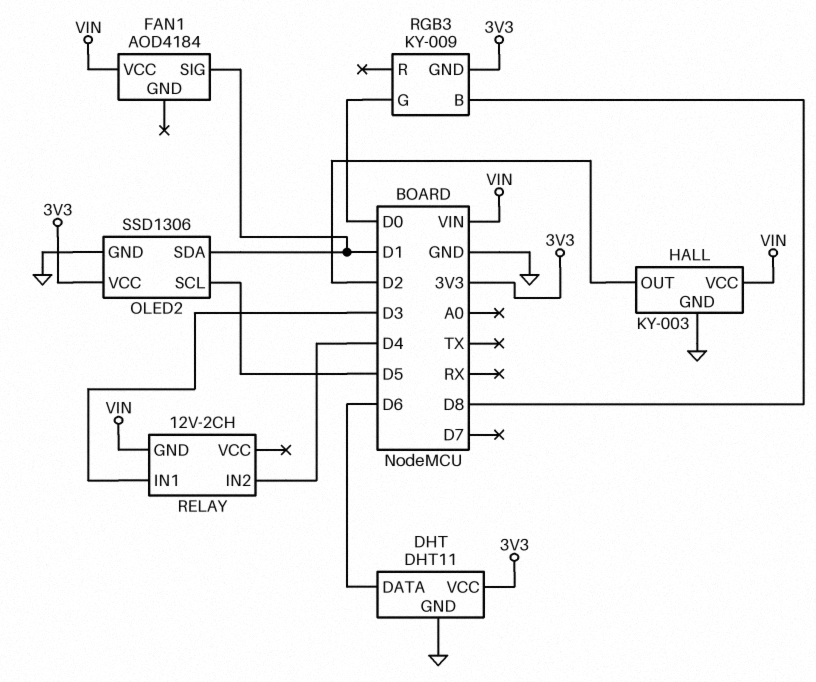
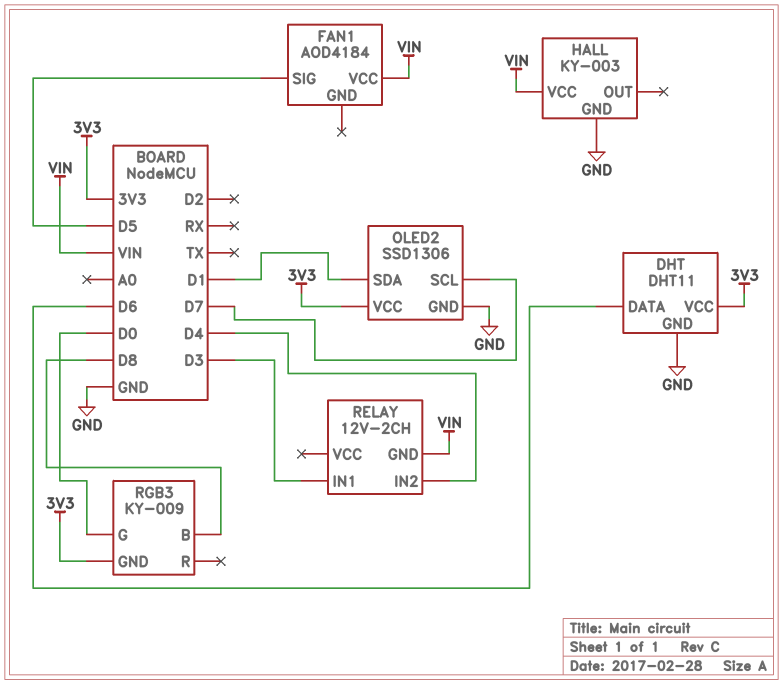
FAN1 pin SIG: D1 -> D5
HALL pin OUT: D2 -> none
OLED2 pin SCL: D5 -> D7

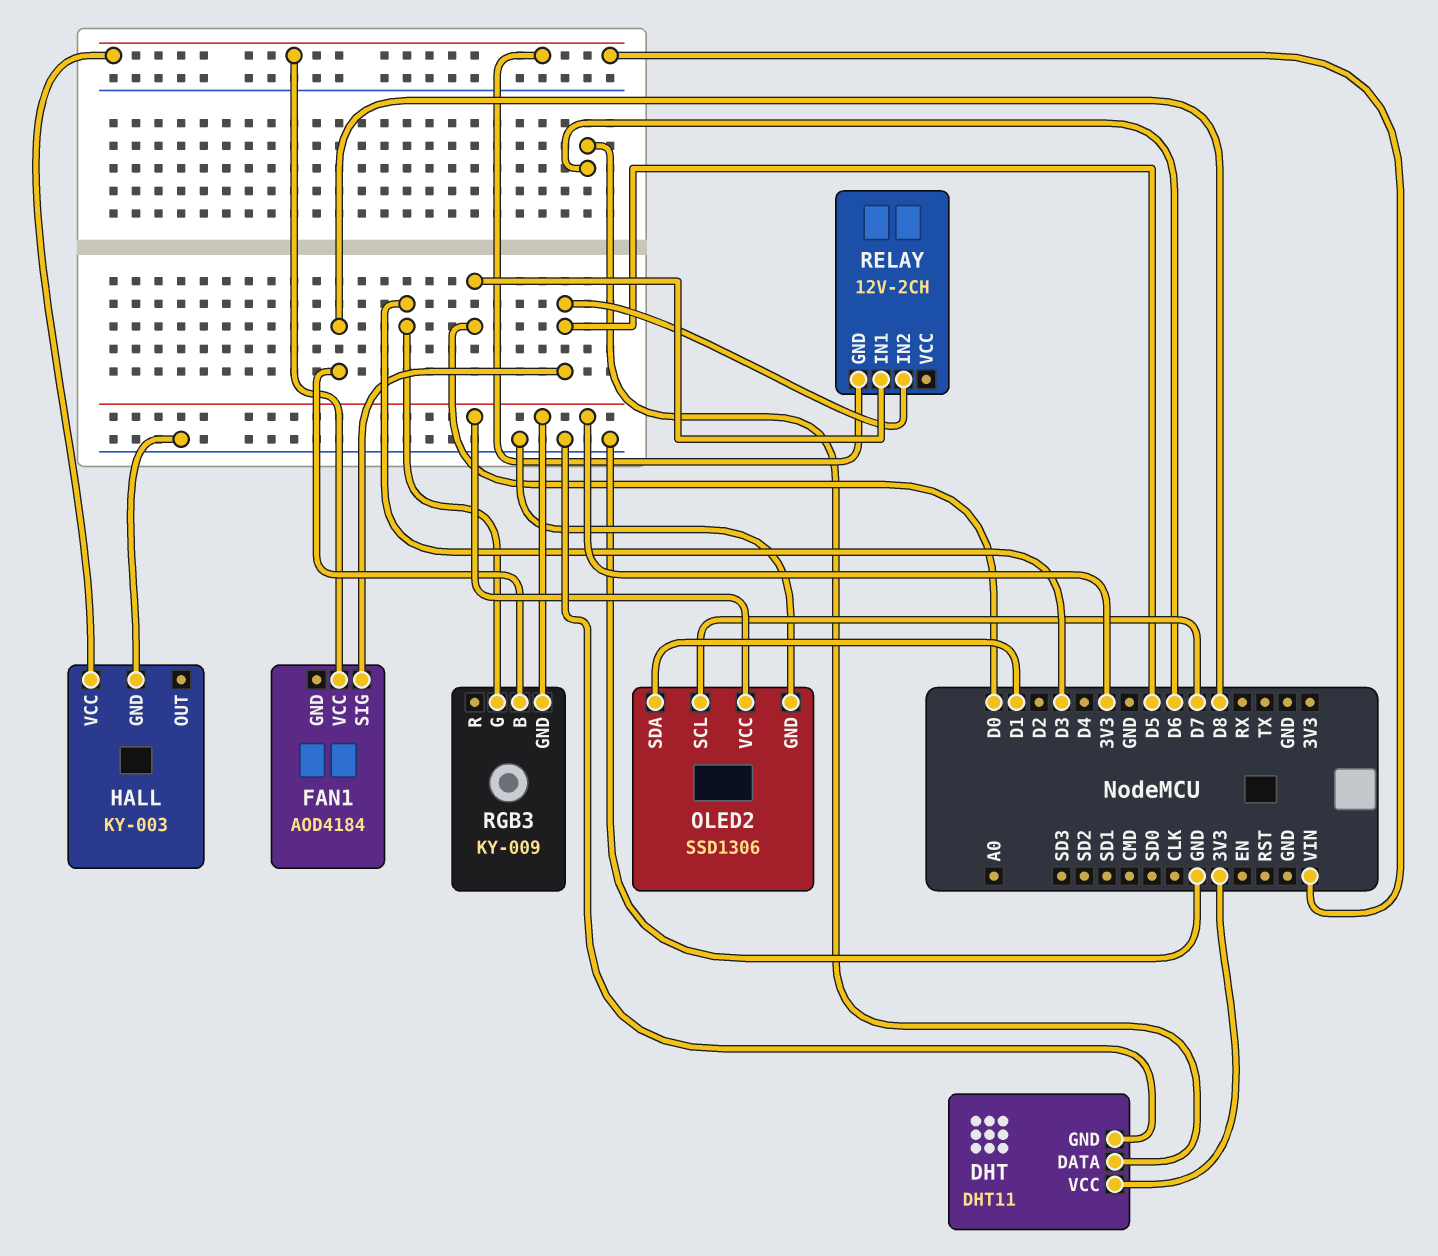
RELAY pin IN1: D3 -> D0
RELAY pin IN2: D4 -> D5
RGB3 pin G: D0 -> D3

